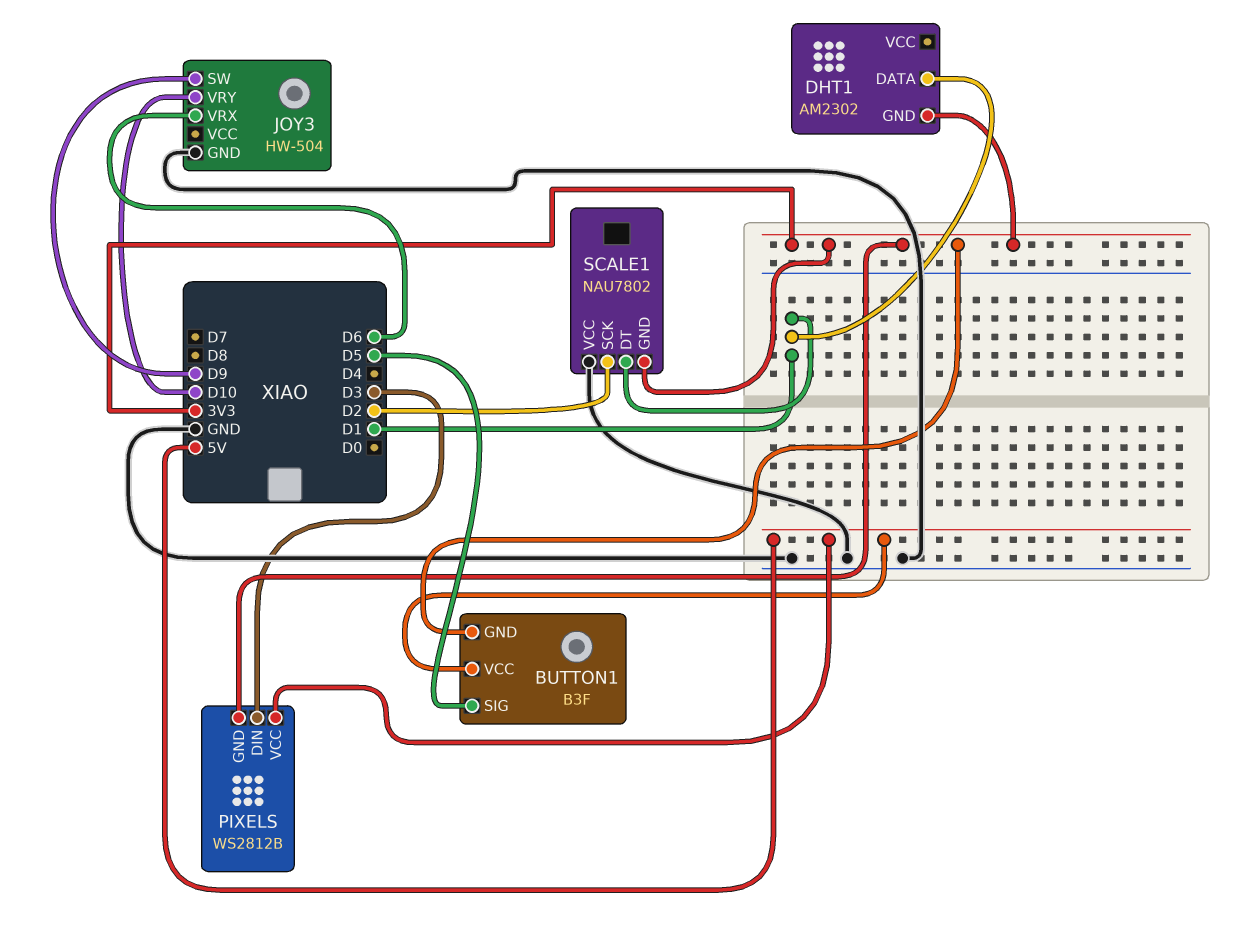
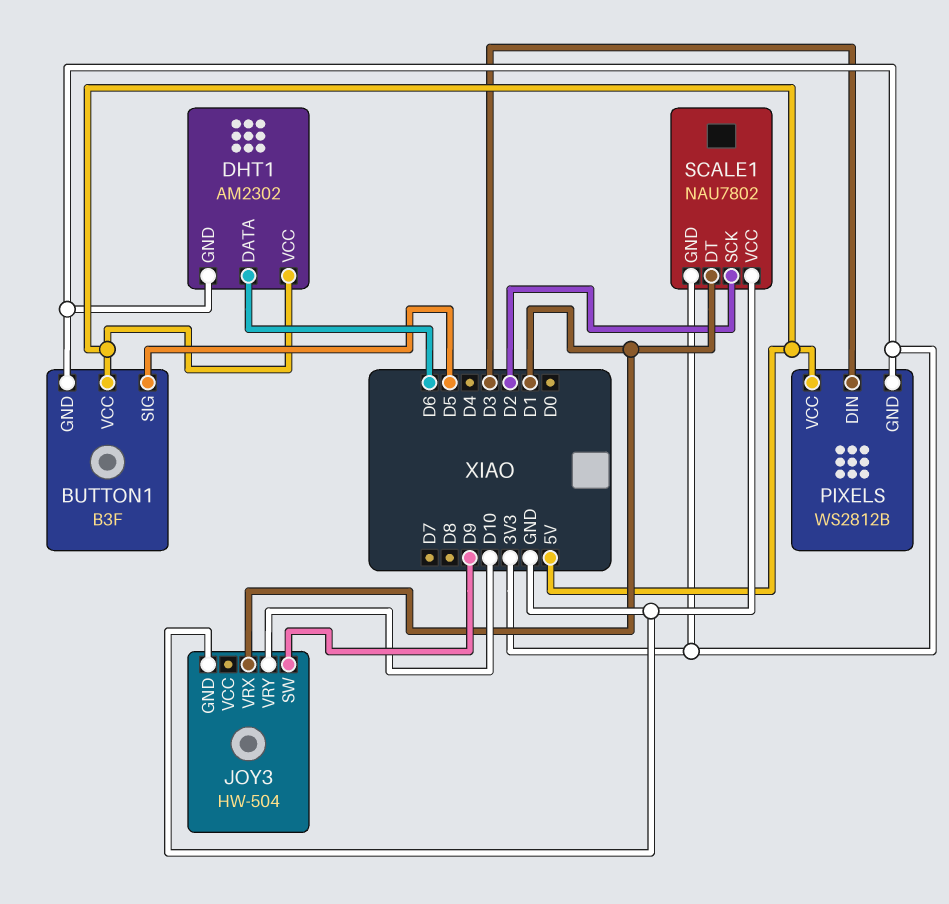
DHT1 pin DATA: D1 -> D6
DHT1 pin VCC: none -> 5V
JOY3 pin VRX: D6 -> D1

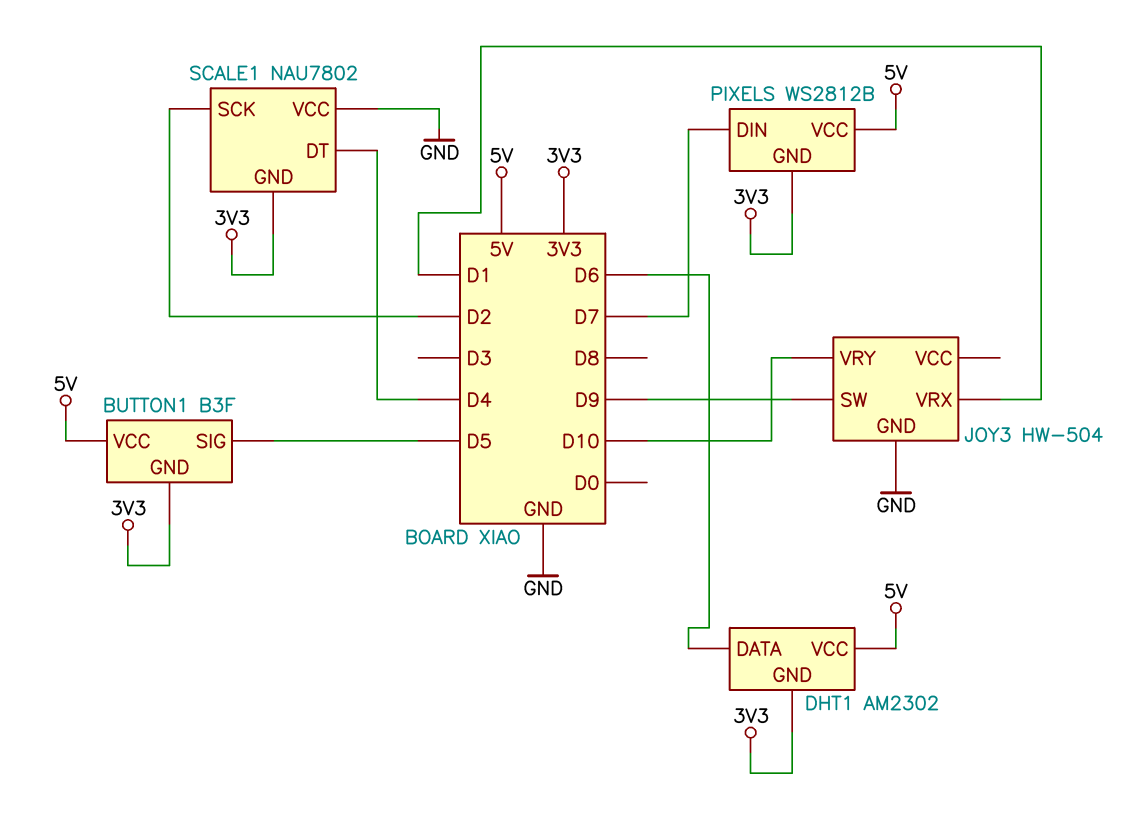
PIXELS pin DIN: D3 -> D7
SCALE1 pin DT: D1 -> D4

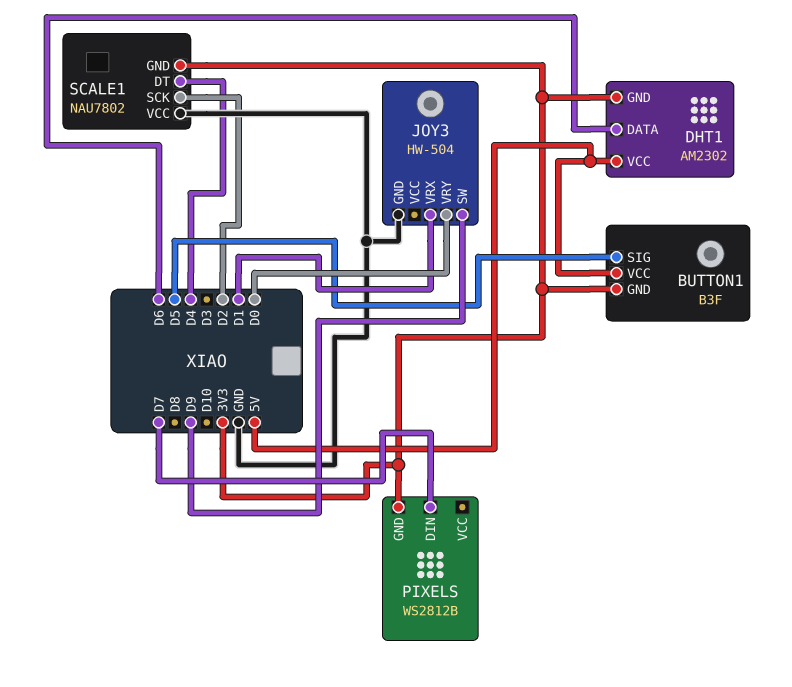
JOY3 pin VRY: D10 -> D0
PIXELS pin VCC: 5V -> none

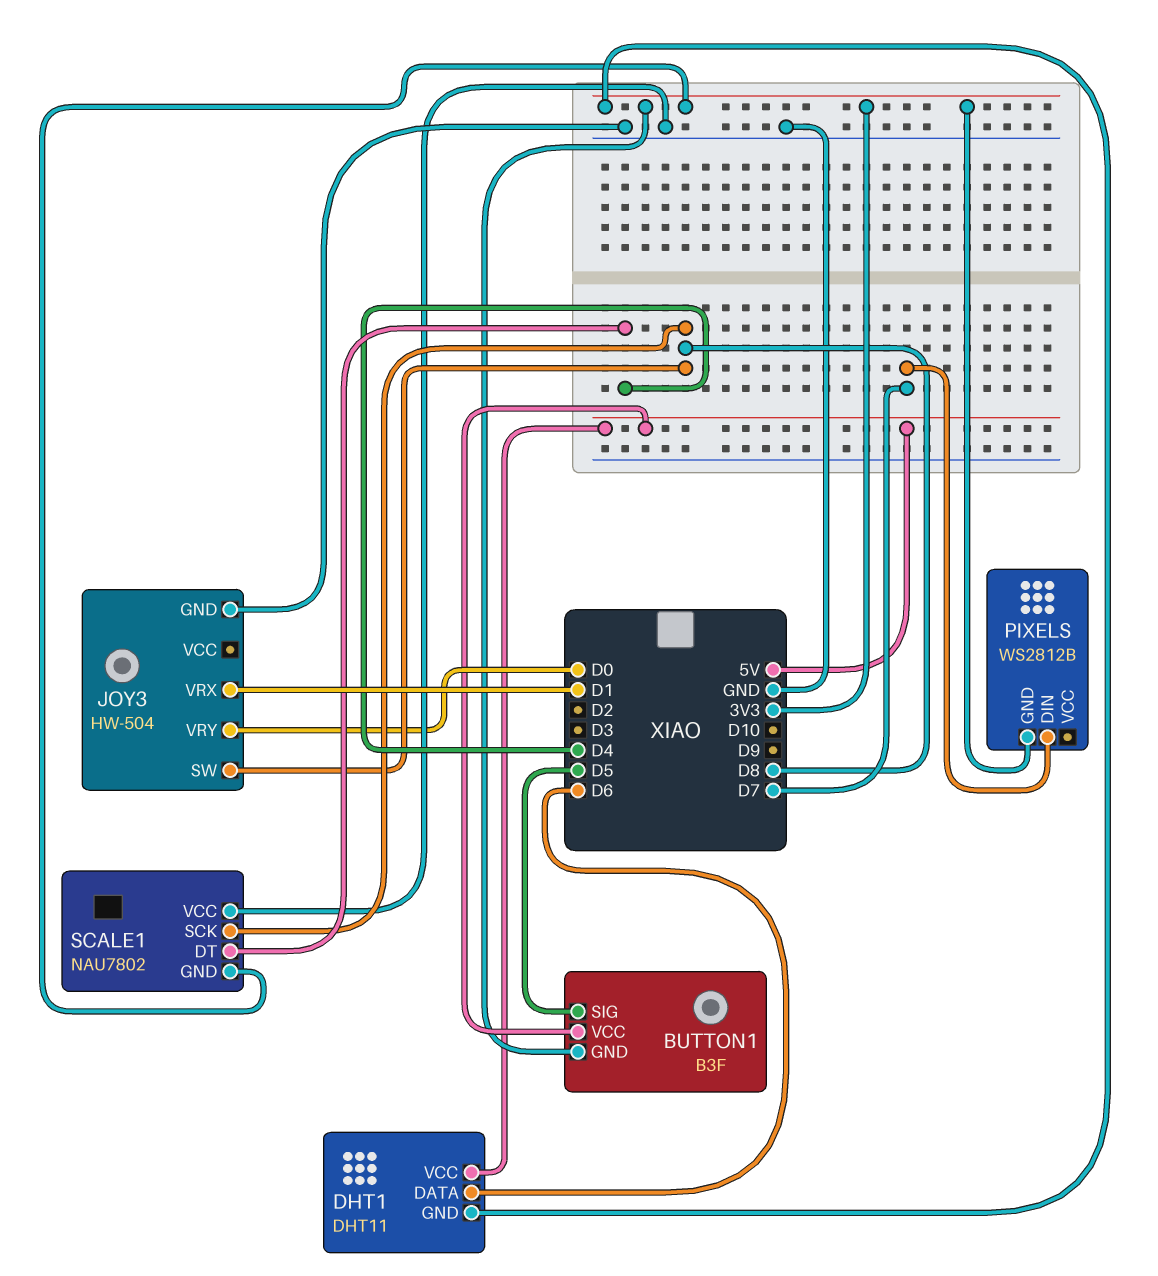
DHT1: AM2302 -> DHT11
JOY3 pin SW: D9 -> D8
SCALE1 pin SCK: D2 -> D8

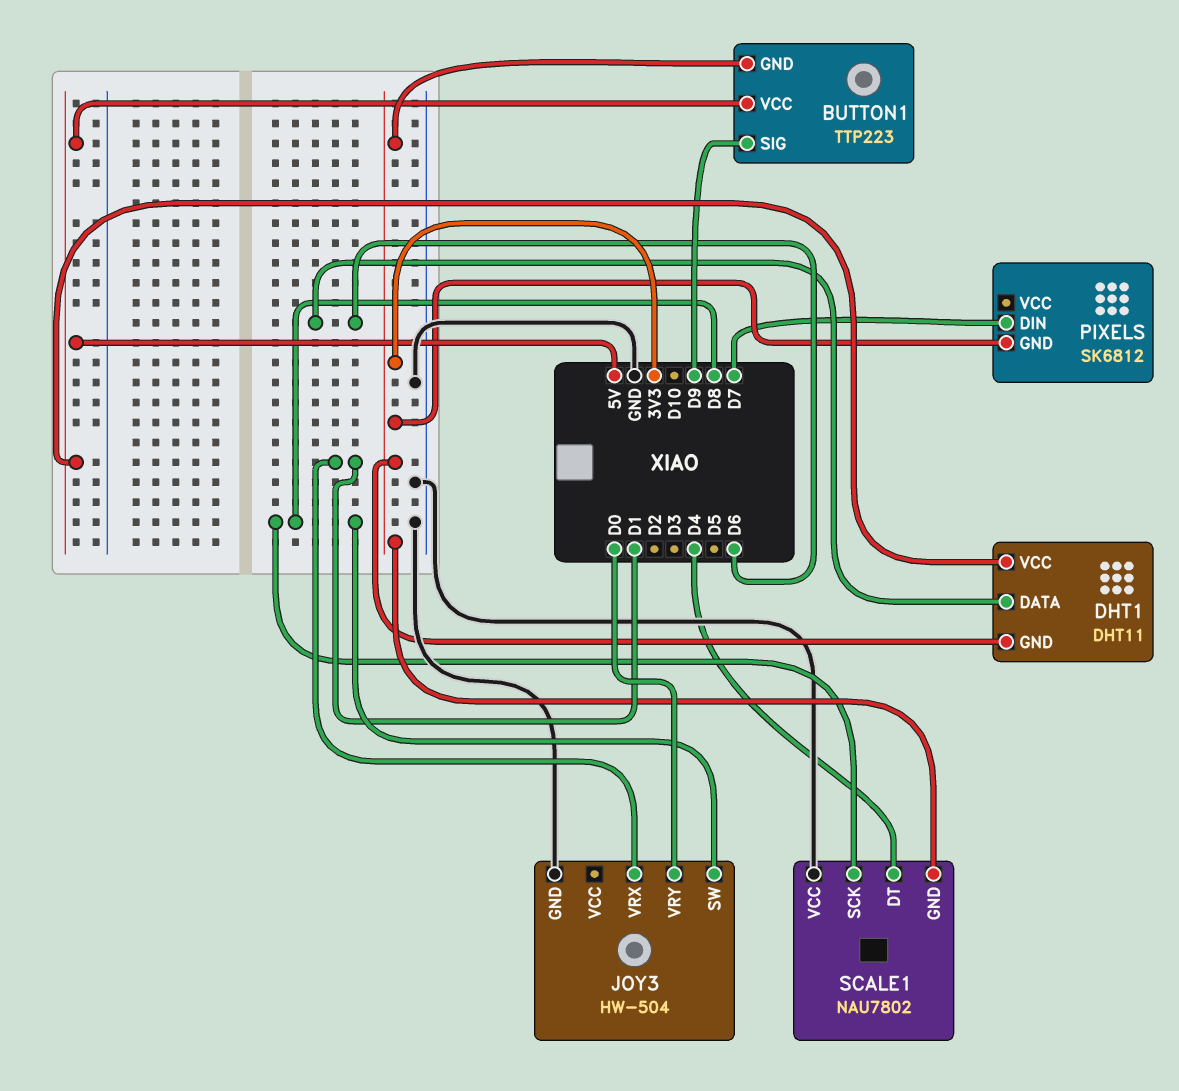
BUTTON1: B3F -> TTP223
BUTTON1 pin SIG: D5 -> D9
PIXELS: WS2812B -> SK6812

